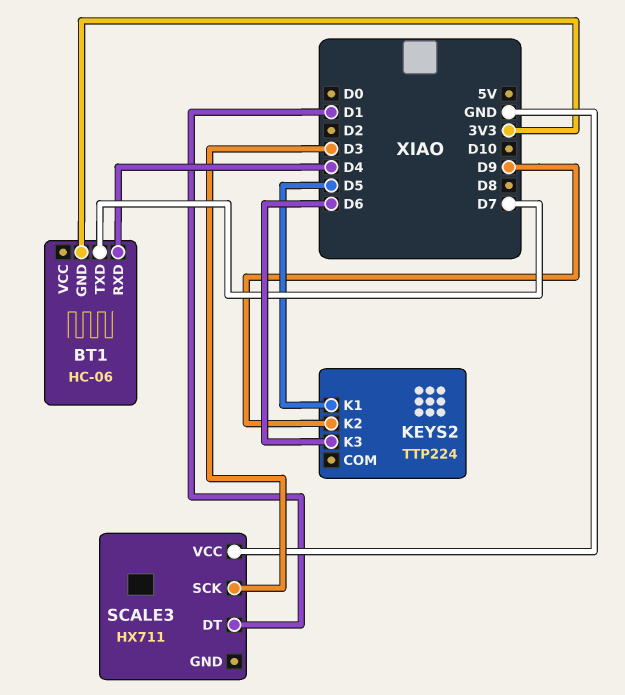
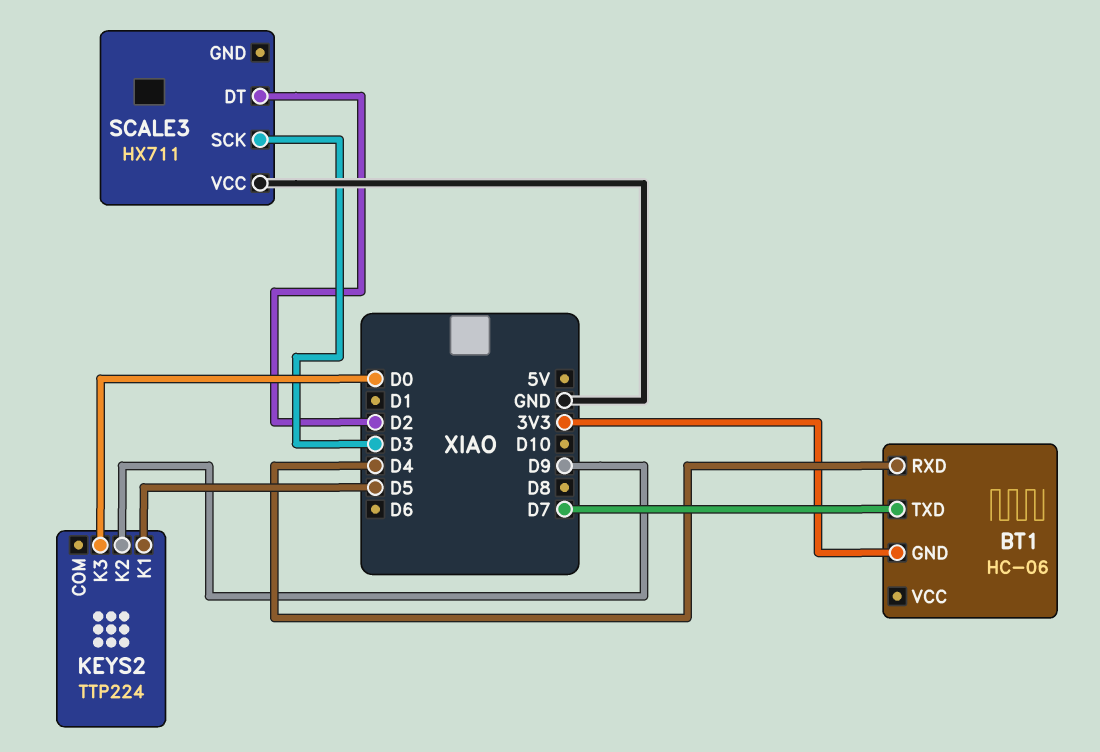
KEYS2 pin K3: D6 -> D0
SCALE3 pin DT: D1 -> D2

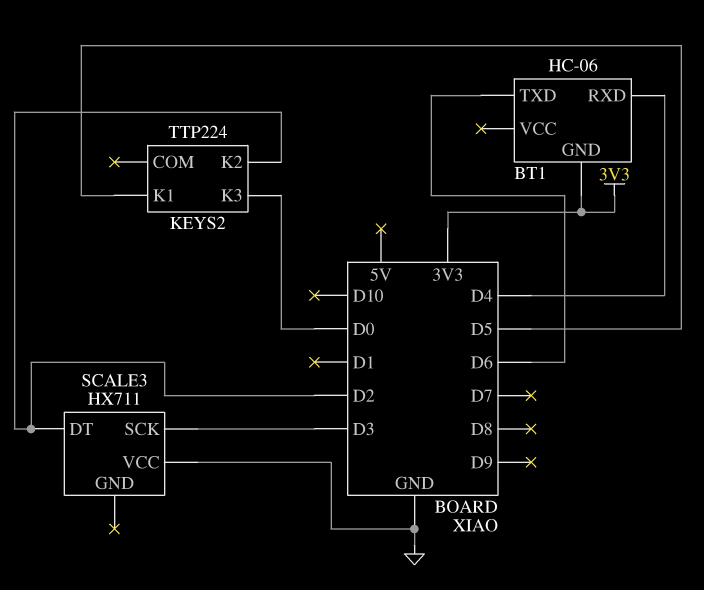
BT1 pin TXD: D7 -> D6
KEYS2 pin K2: D9 -> D2

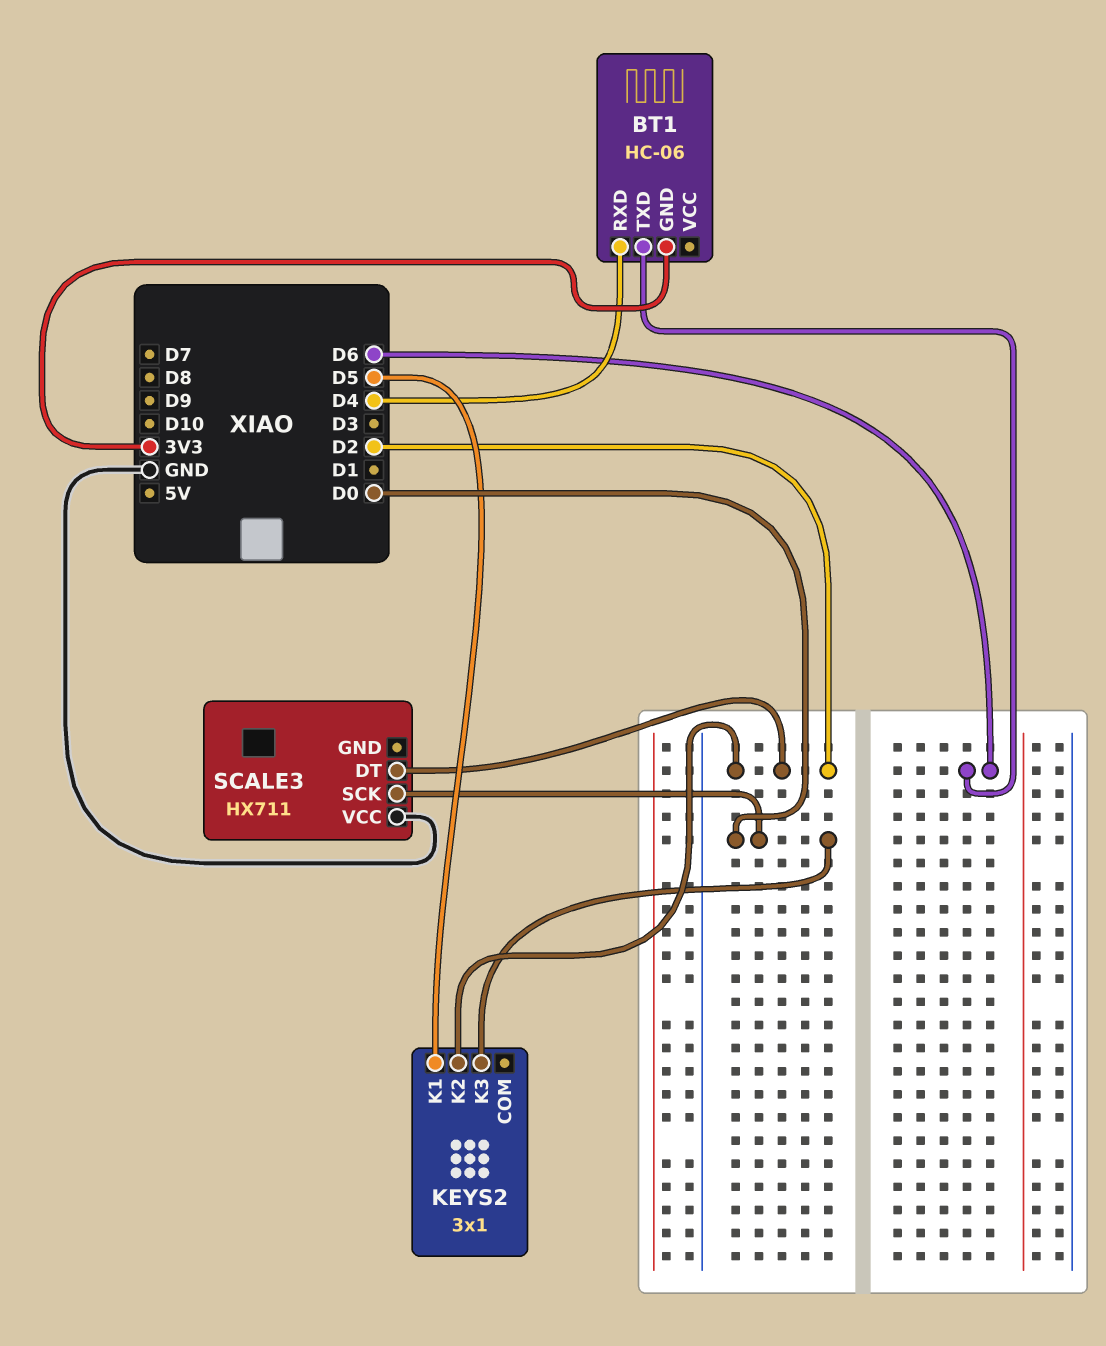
KEYS2: TTP224 -> 3x1
SCALE3 pin SCK: D3 -> D0

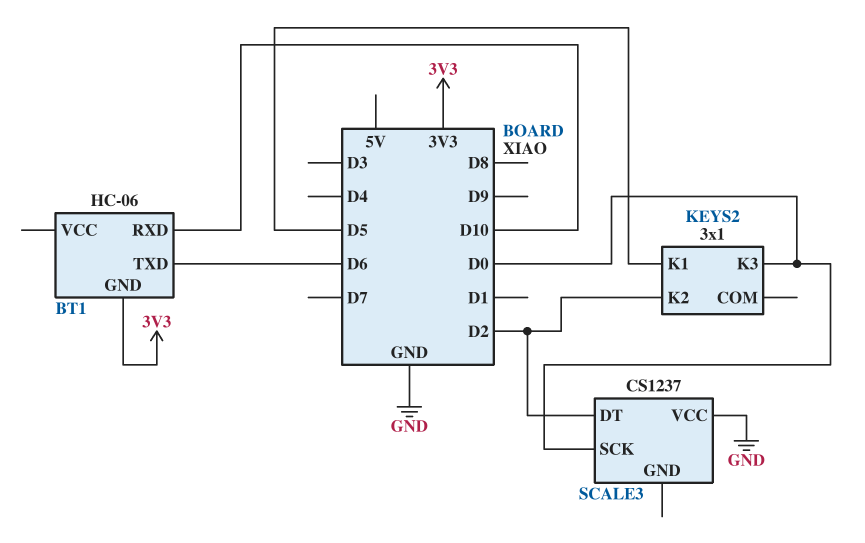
BT1 pin RXD: D4 -> D10
SCALE3: HX711 -> CS1237

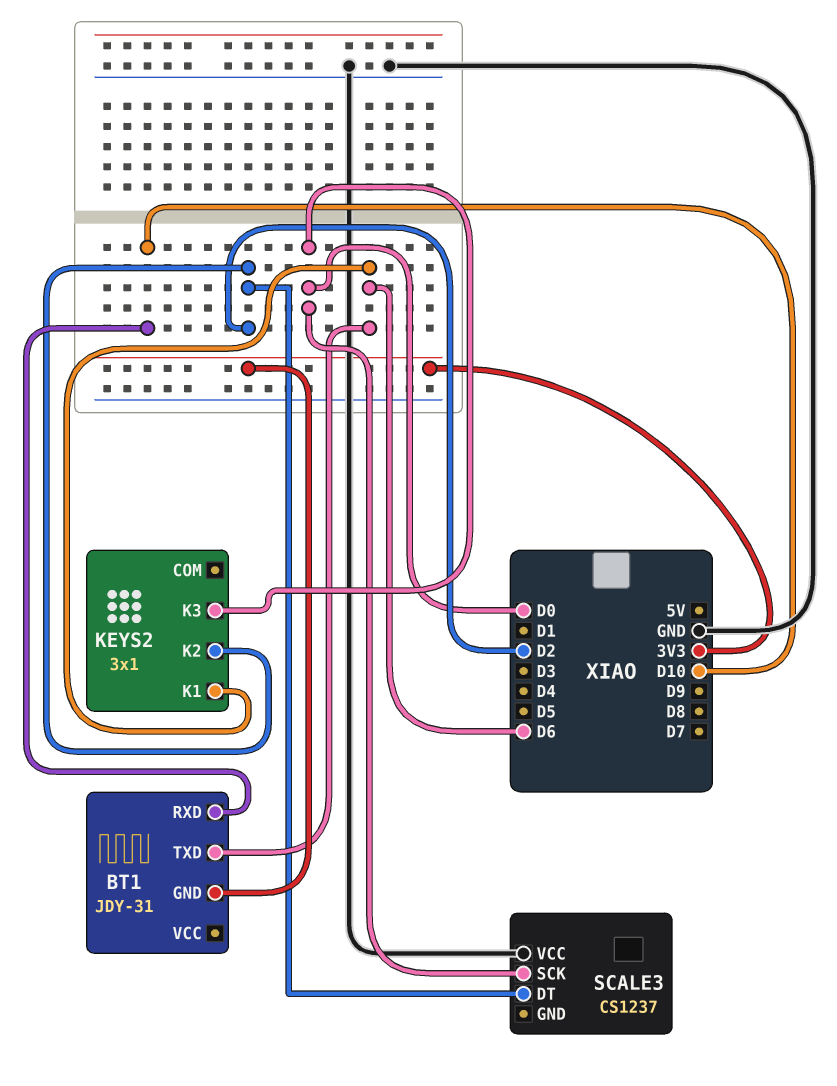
BT1: HC-06 -> JDY-31
KEYS2 pin K1: D5 -> D6

